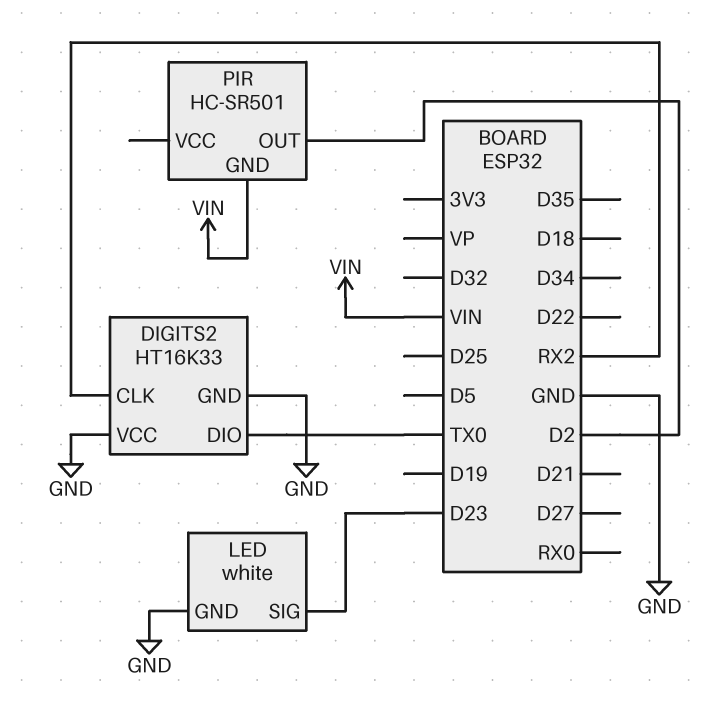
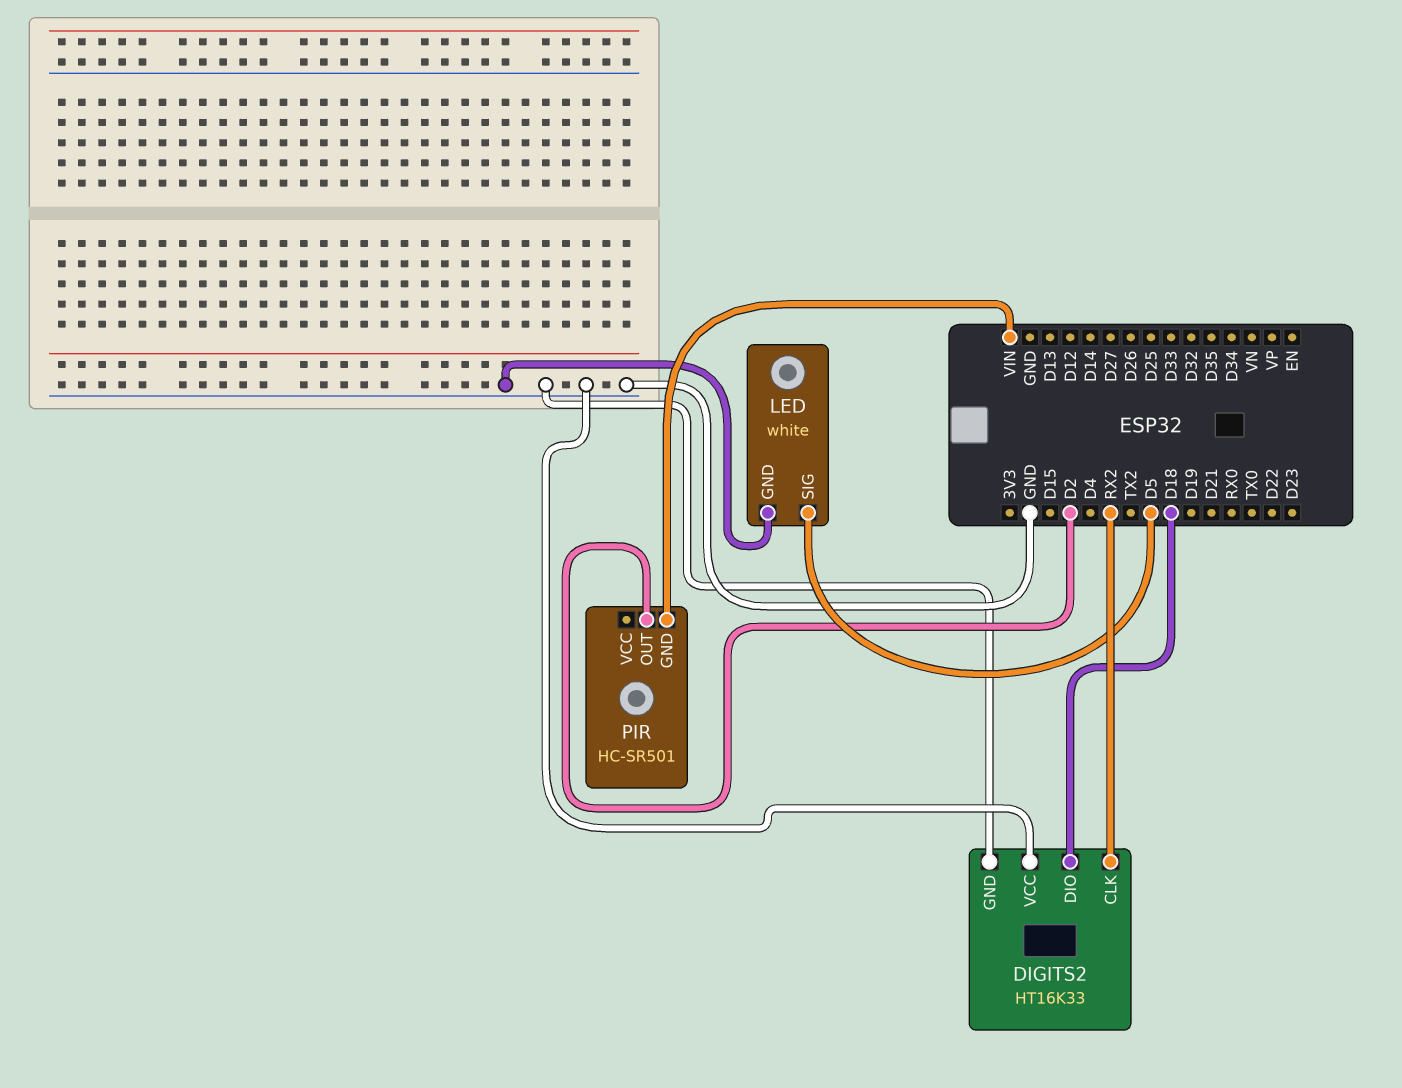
DIGITS2 pin DIO: TX0 -> D18
LED pin SIG: D23 -> D5

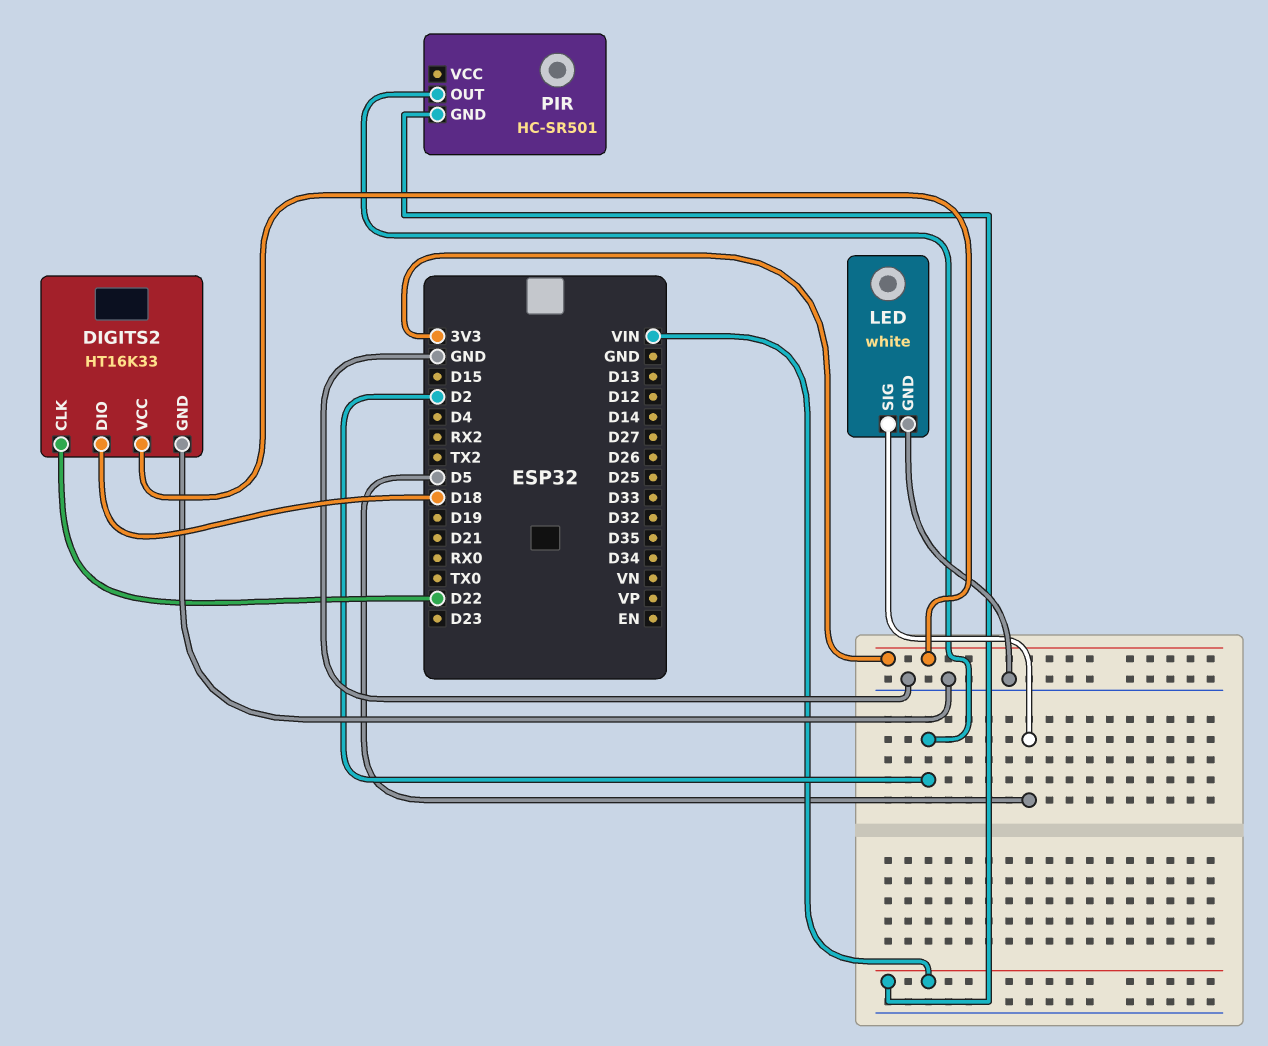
DIGITS2 pin CLK: RX2 -> D22
DIGITS2 pin VCC: GND -> 3V3

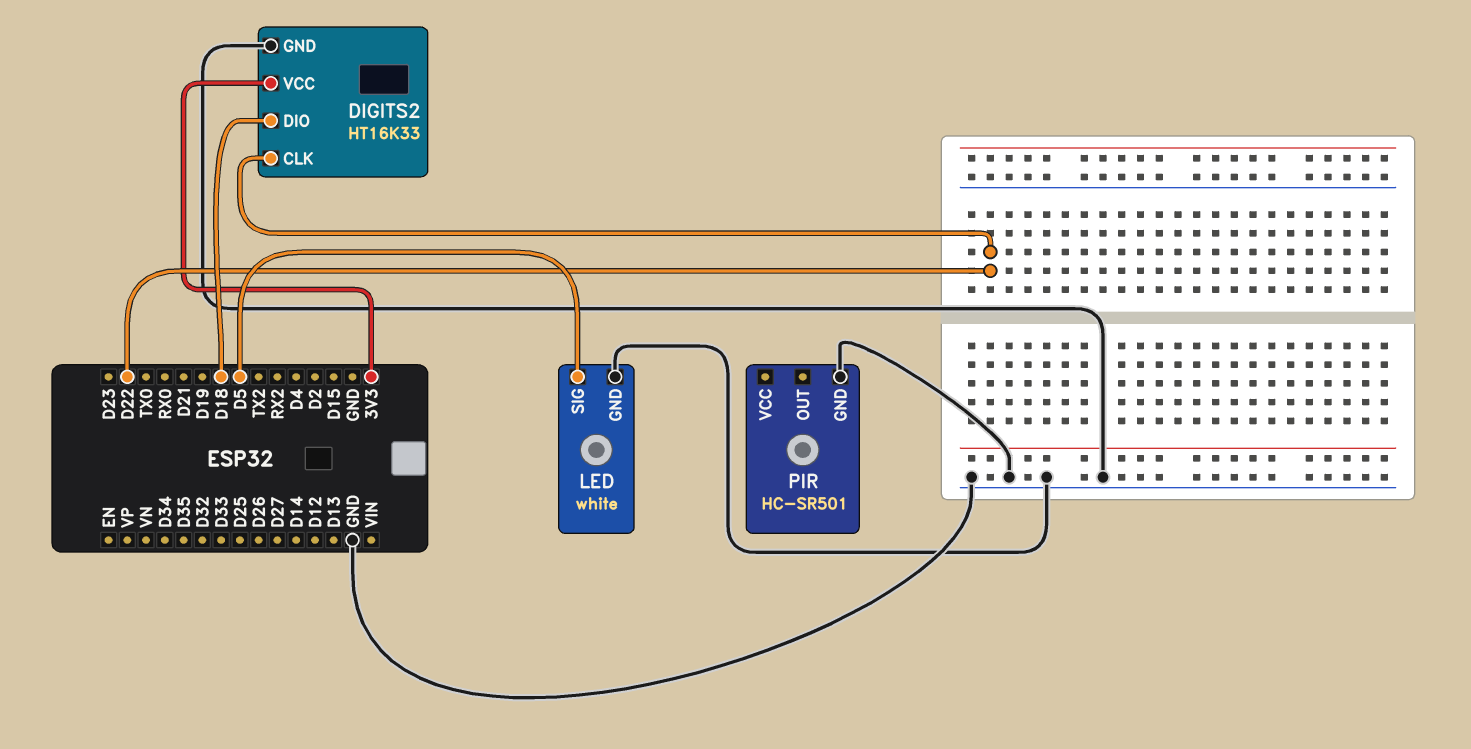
PIR pin GND: VIN -> GND
PIR pin OUT: D2 -> none

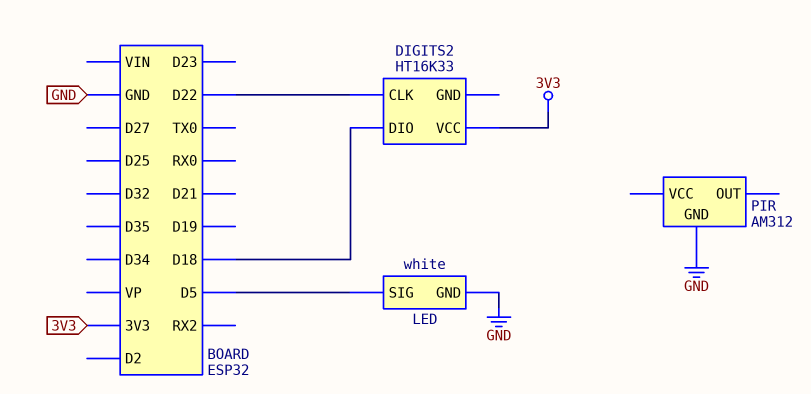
DIGITS2 pin GND: GND -> none
PIR: HC-SR501 -> AM312

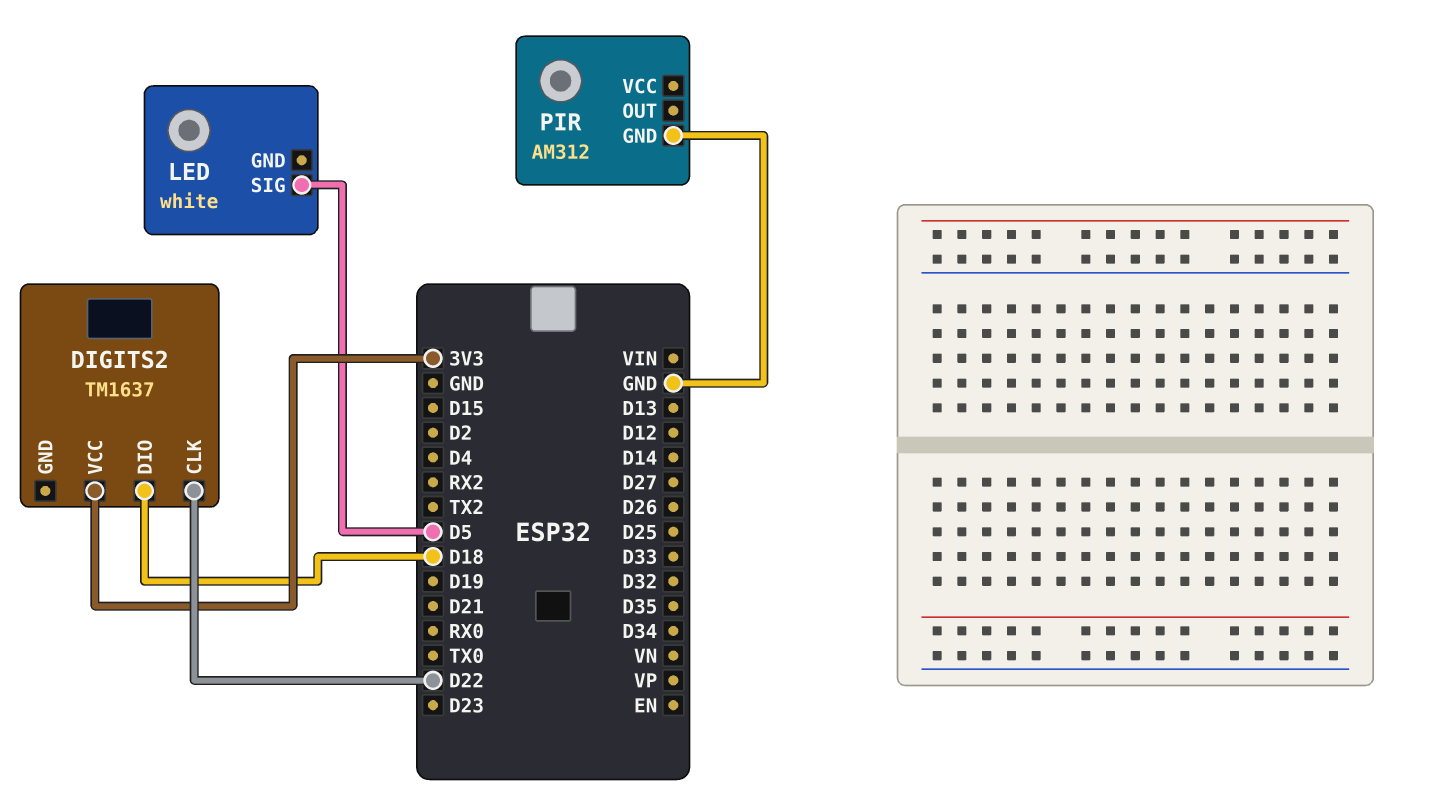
DIGITS2: HT16K33 -> TM1637
LED pin GND: GND -> none

